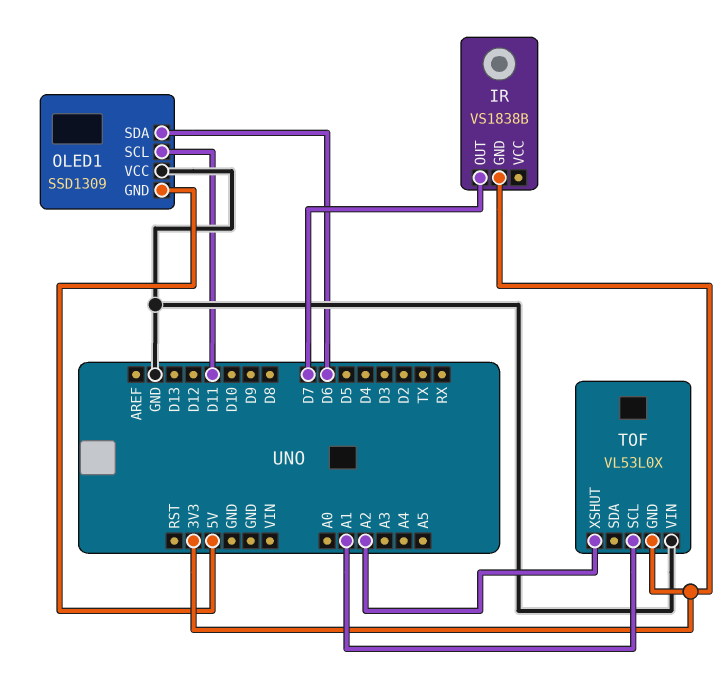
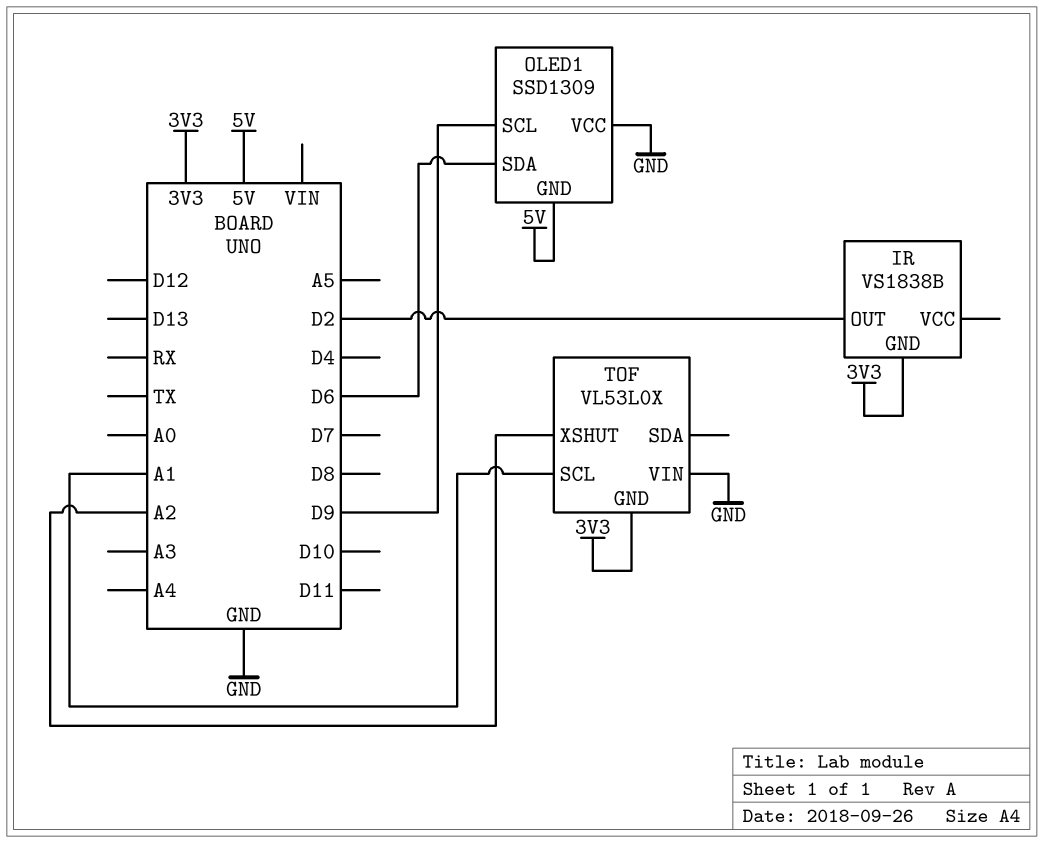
IR pin OUT: D7 -> D2
OLED1 pin SCL: D11 -> D9

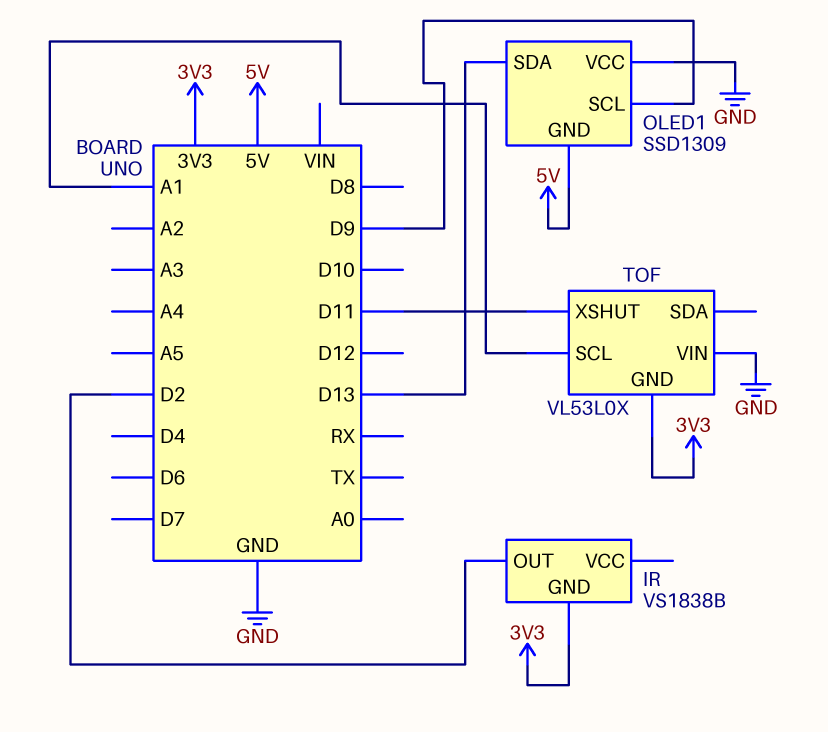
OLED1 pin SDA: D6 -> D13
TOF pin XSHUT: A2 -> D11

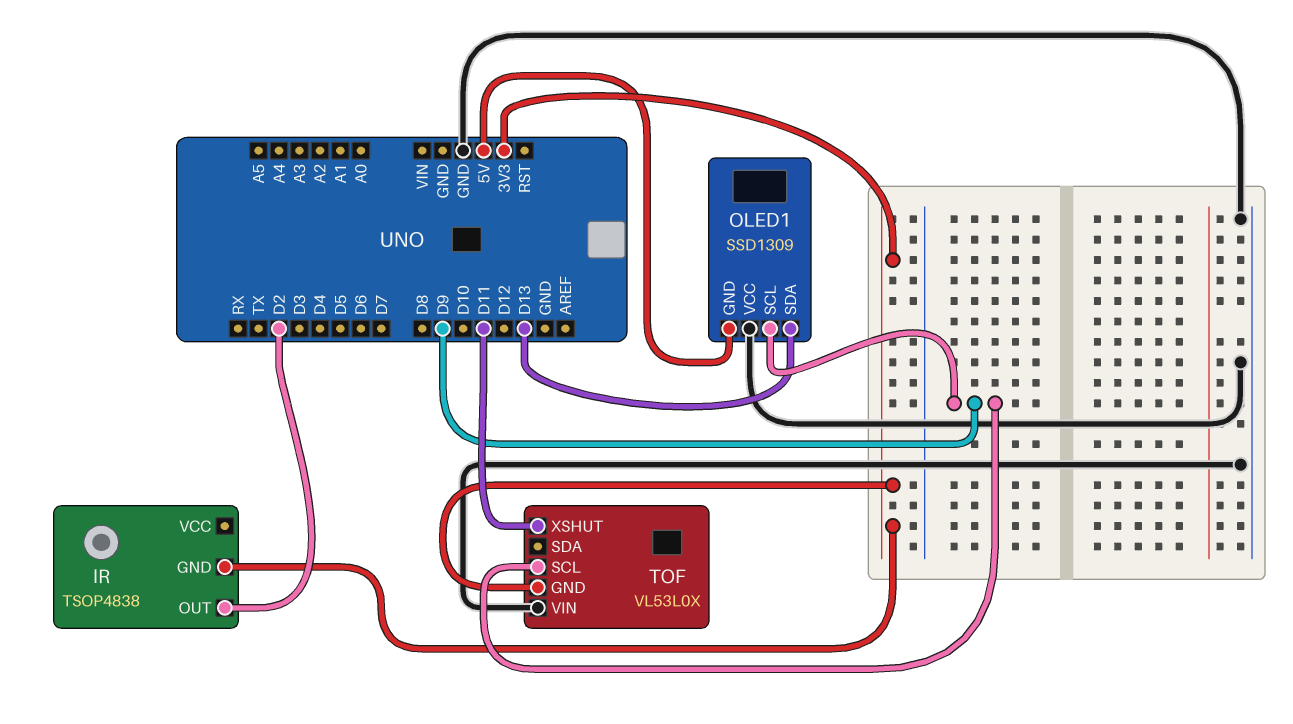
IR: VS1838B -> TSOP4838
TOF pin SCL: A1 -> D9

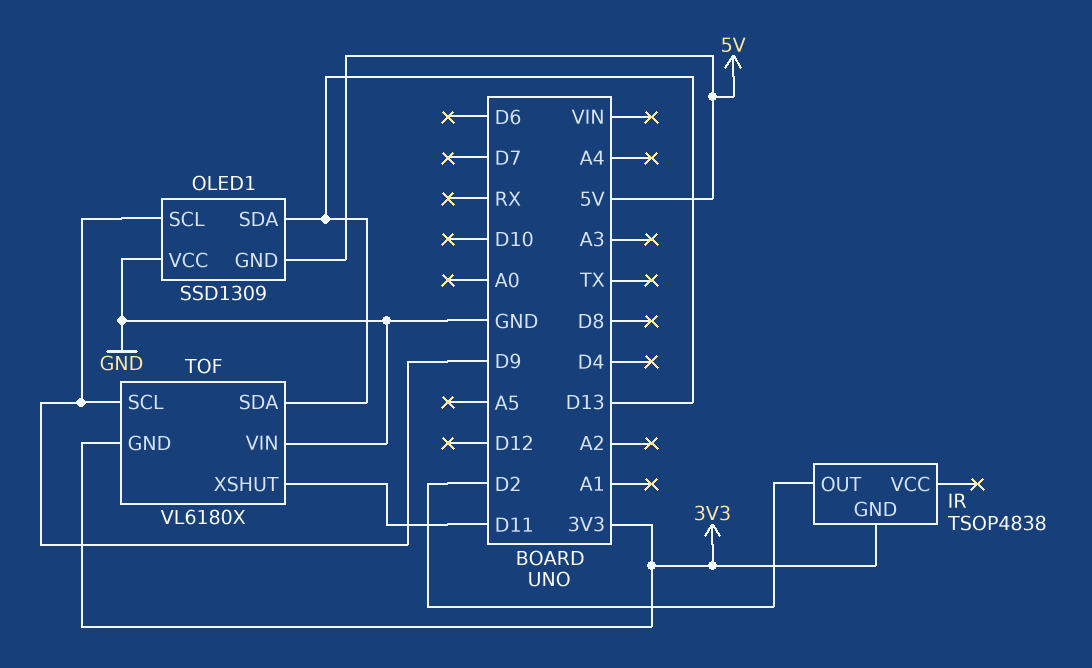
TOF: VL53L0X -> VL6180X
TOF pin SDA: none -> D13

